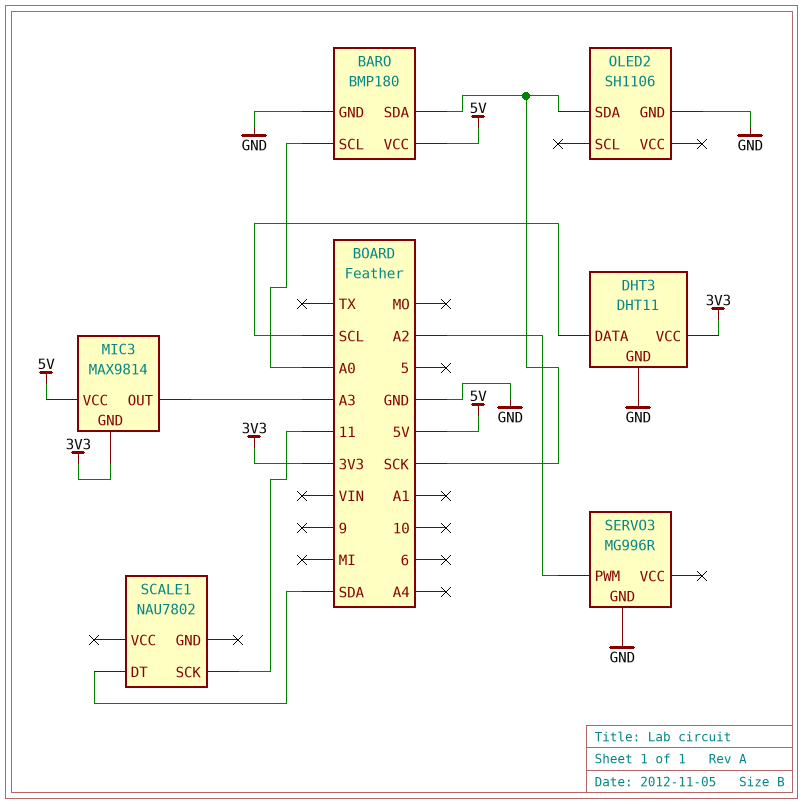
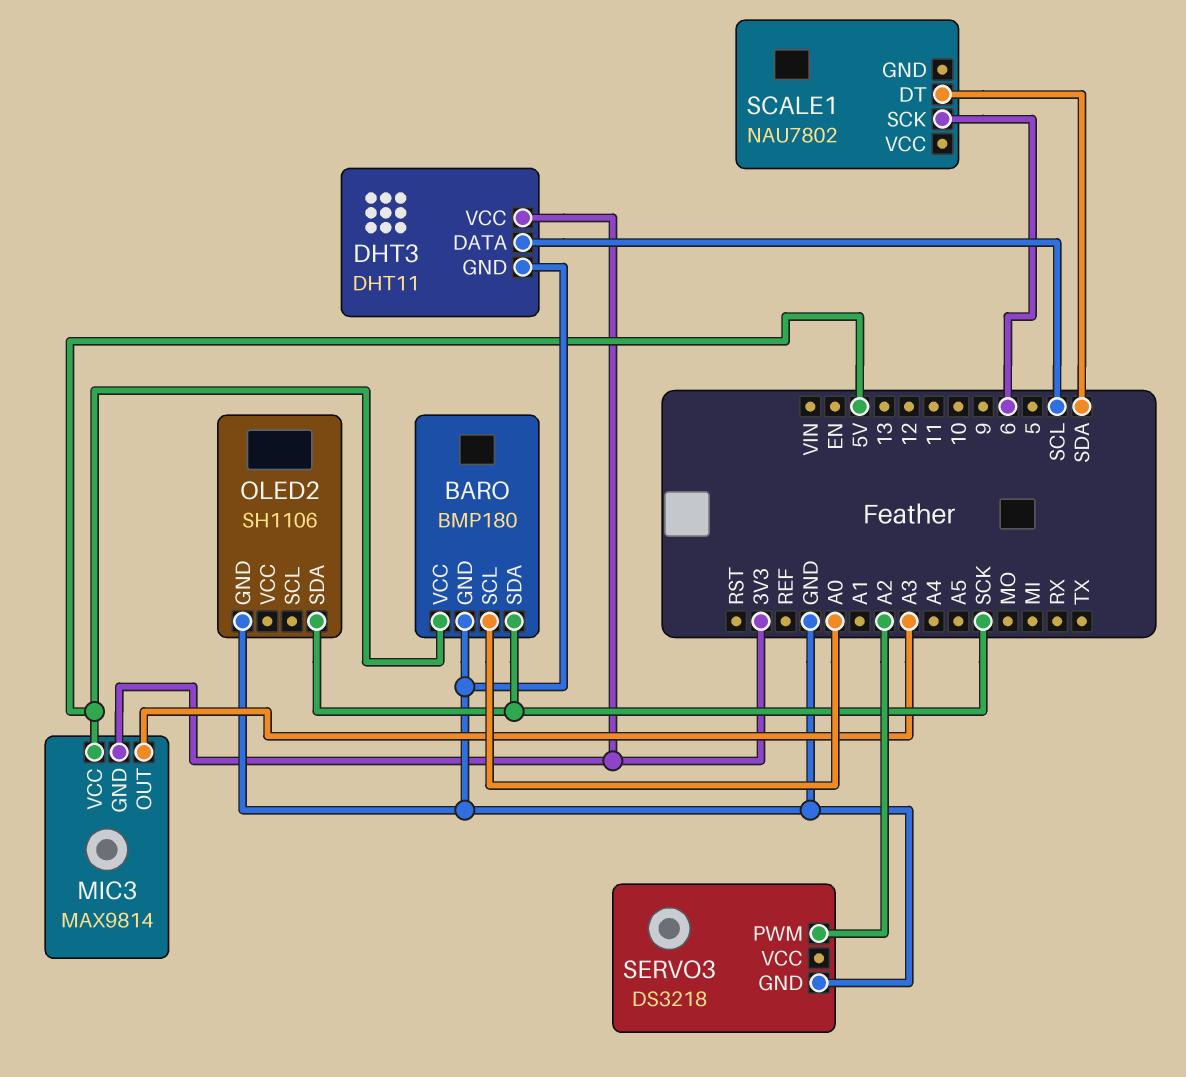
SCALE1 pin SCK: 11 -> 6
SERVO3: MG996R -> DS3218

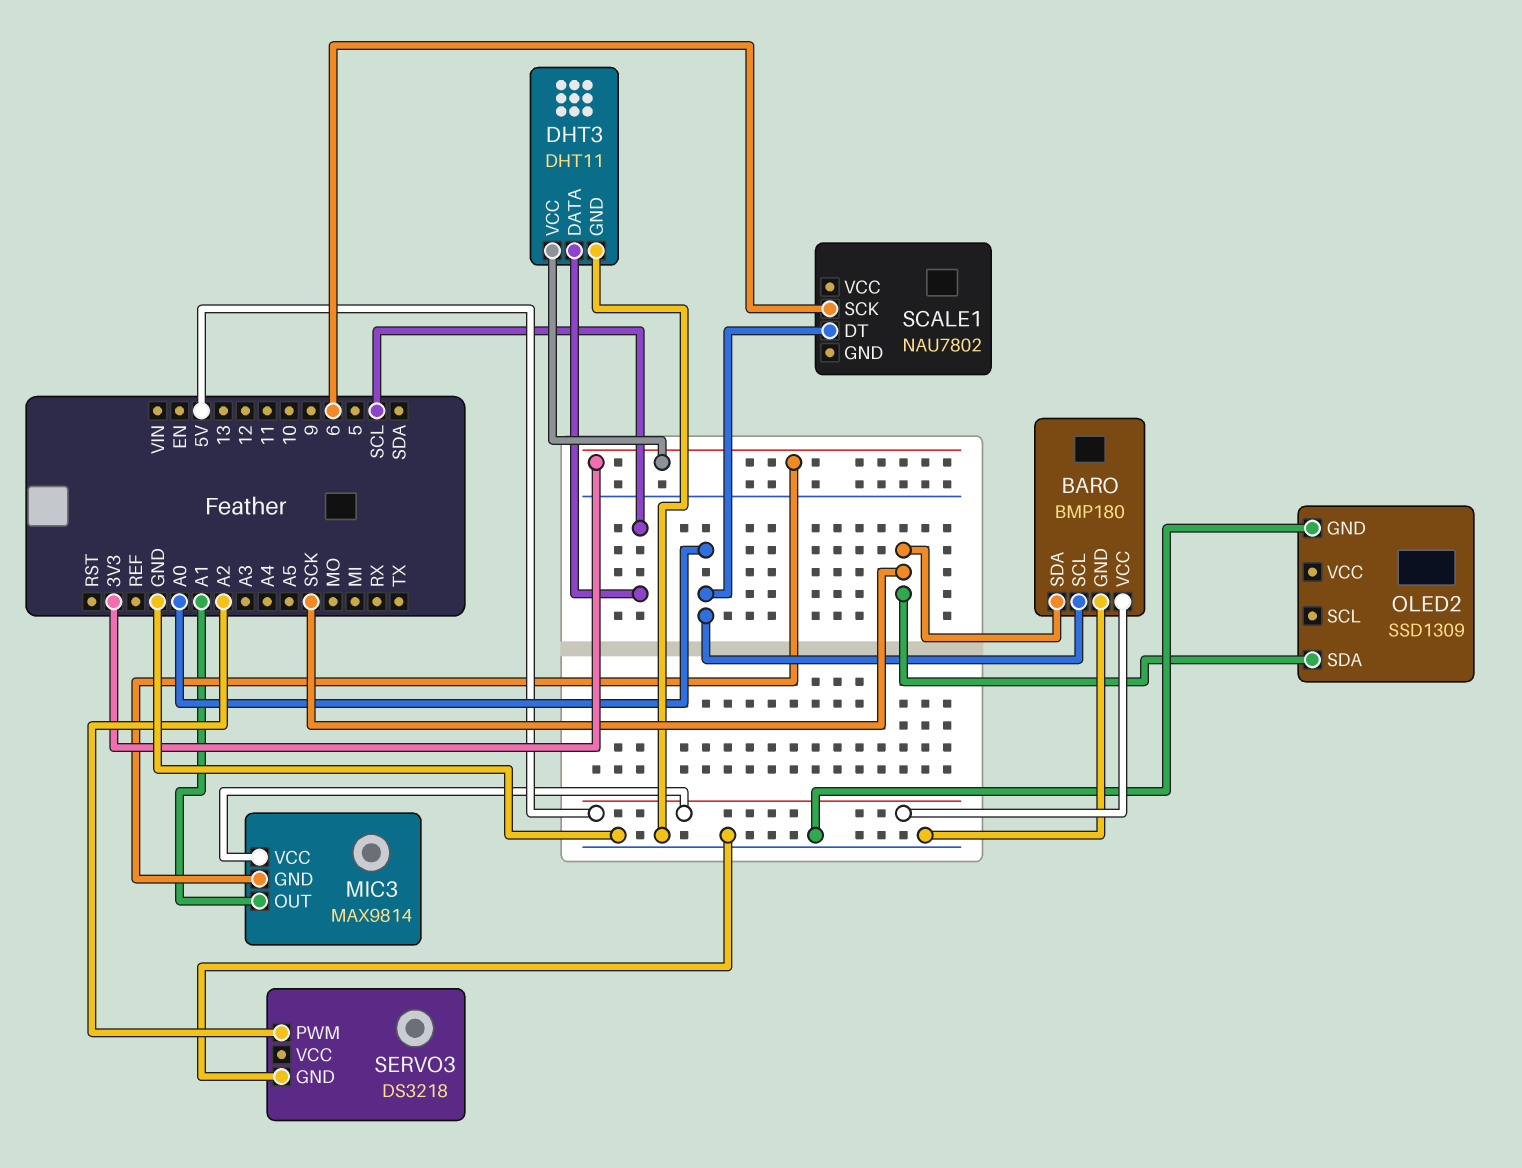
MIC3 pin OUT: A3 -> A1
OLED2: SH1106 -> SSD1309
SCALE1 pin DT: SDA -> A0

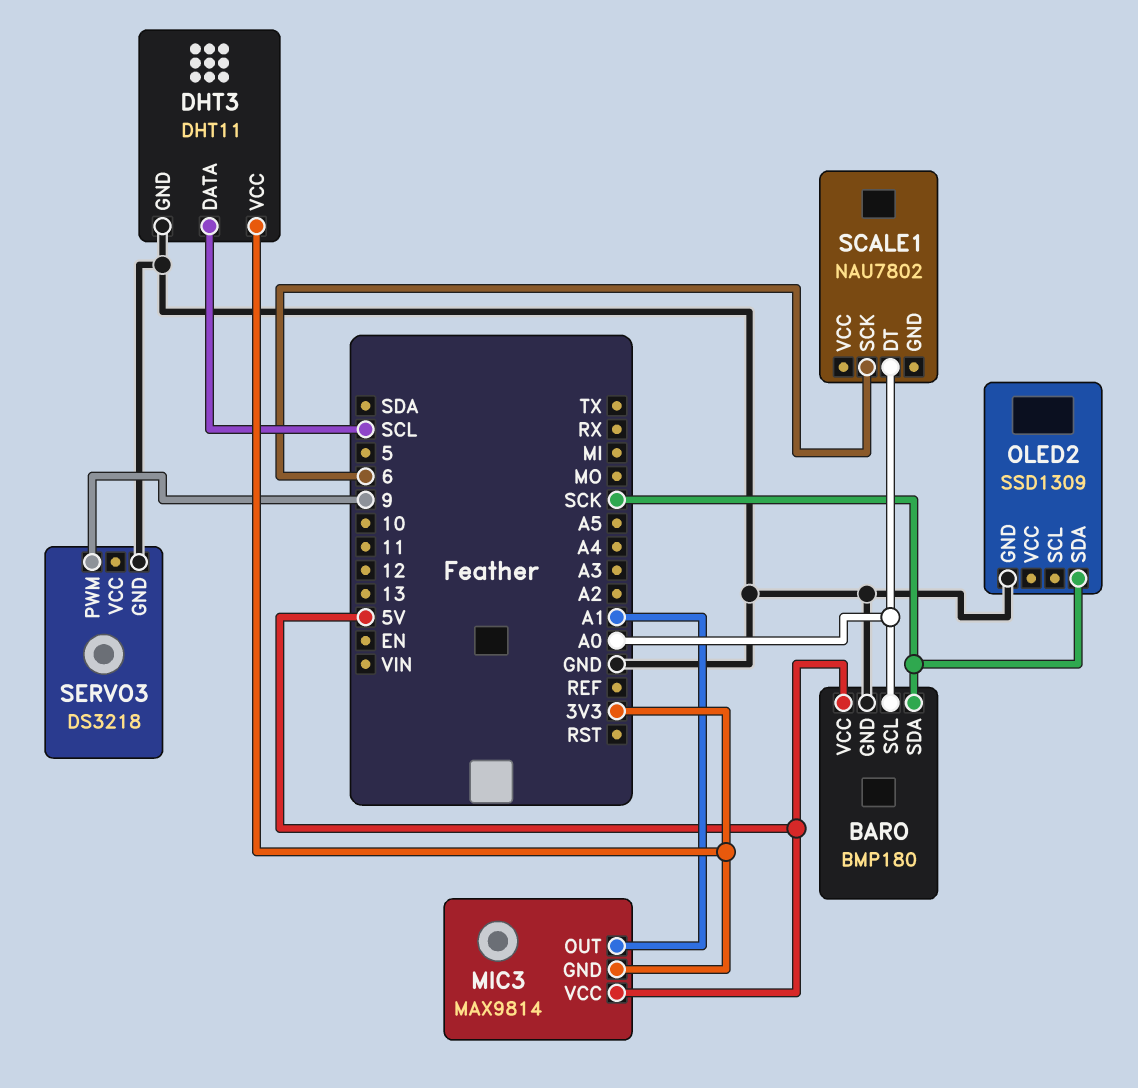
SERVO3 pin PWM: A2 -> 9

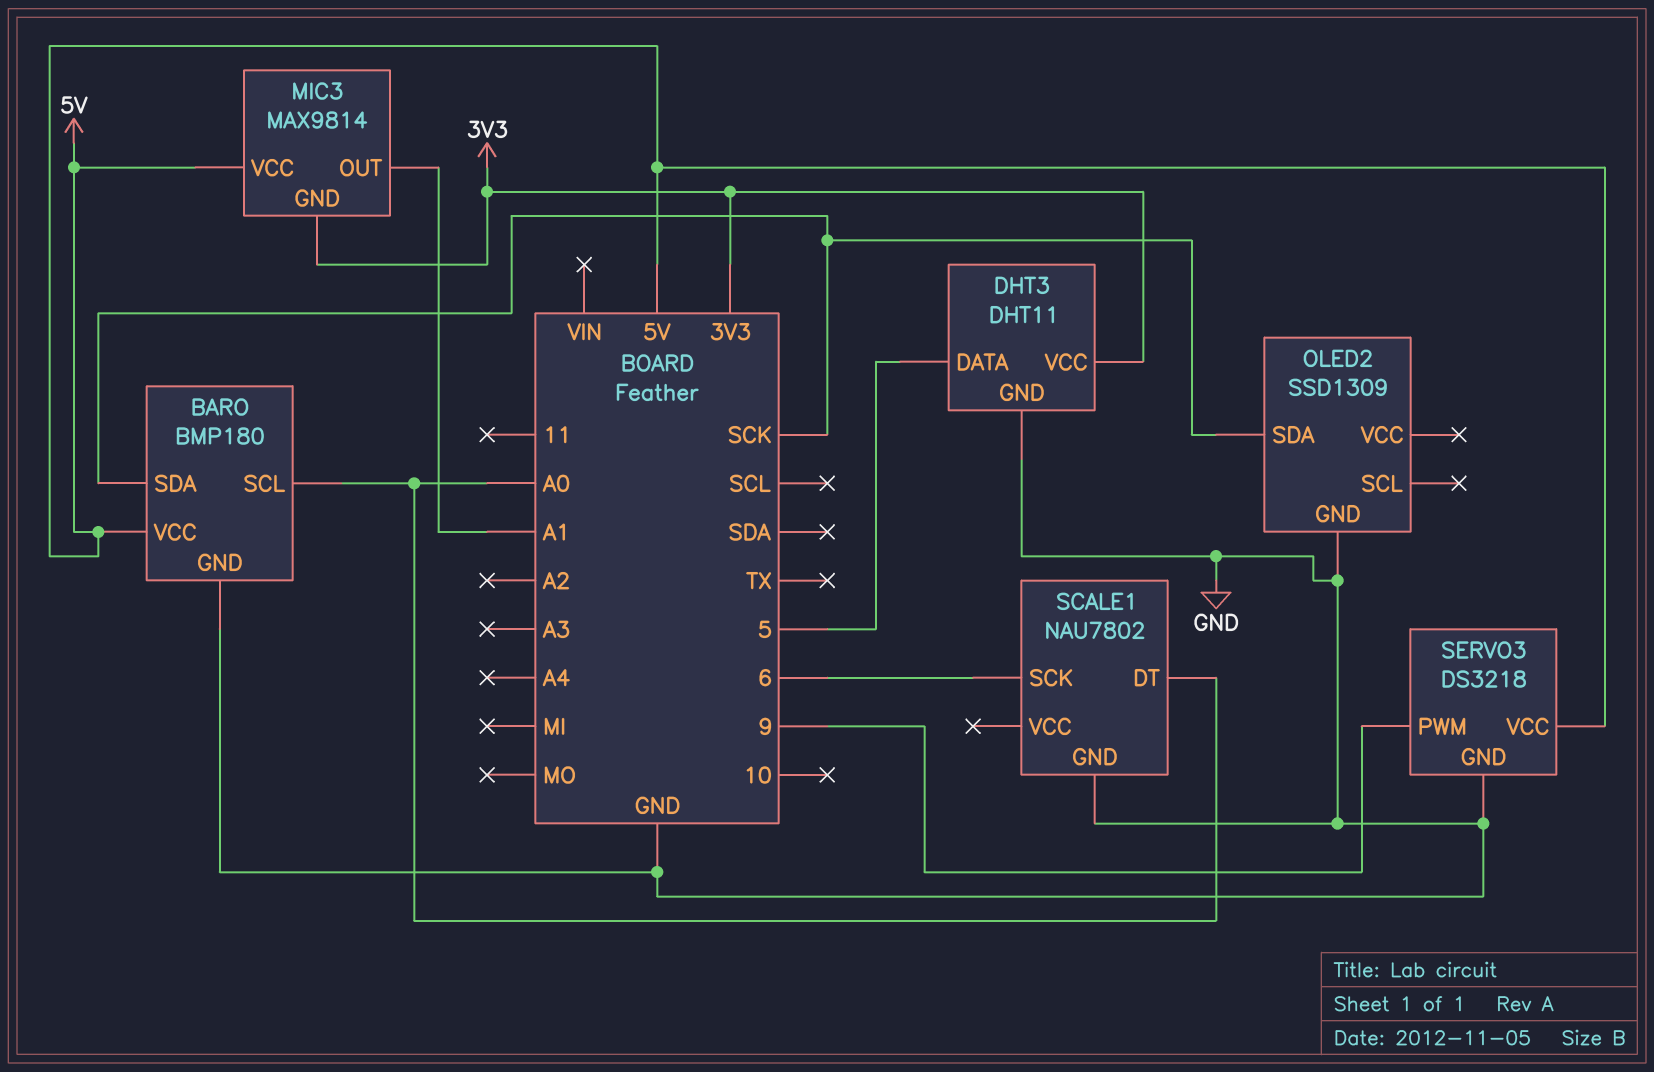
DHT3 pin DATA: SCL -> 5
SCALE1 pin GND: none -> GND
SERVO3 pin VCC: none -> 5V

